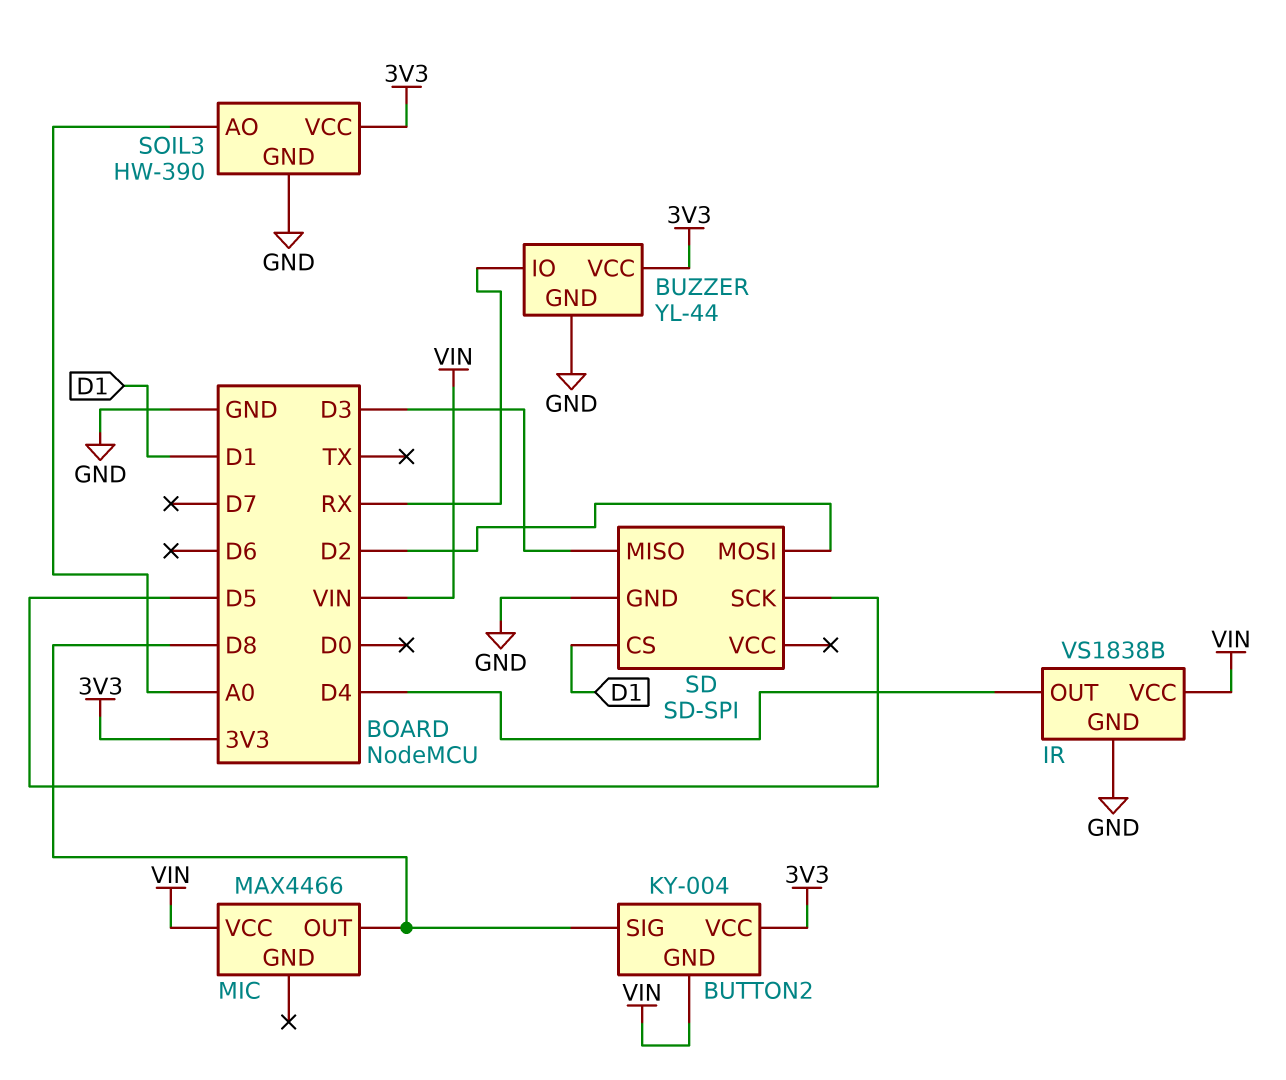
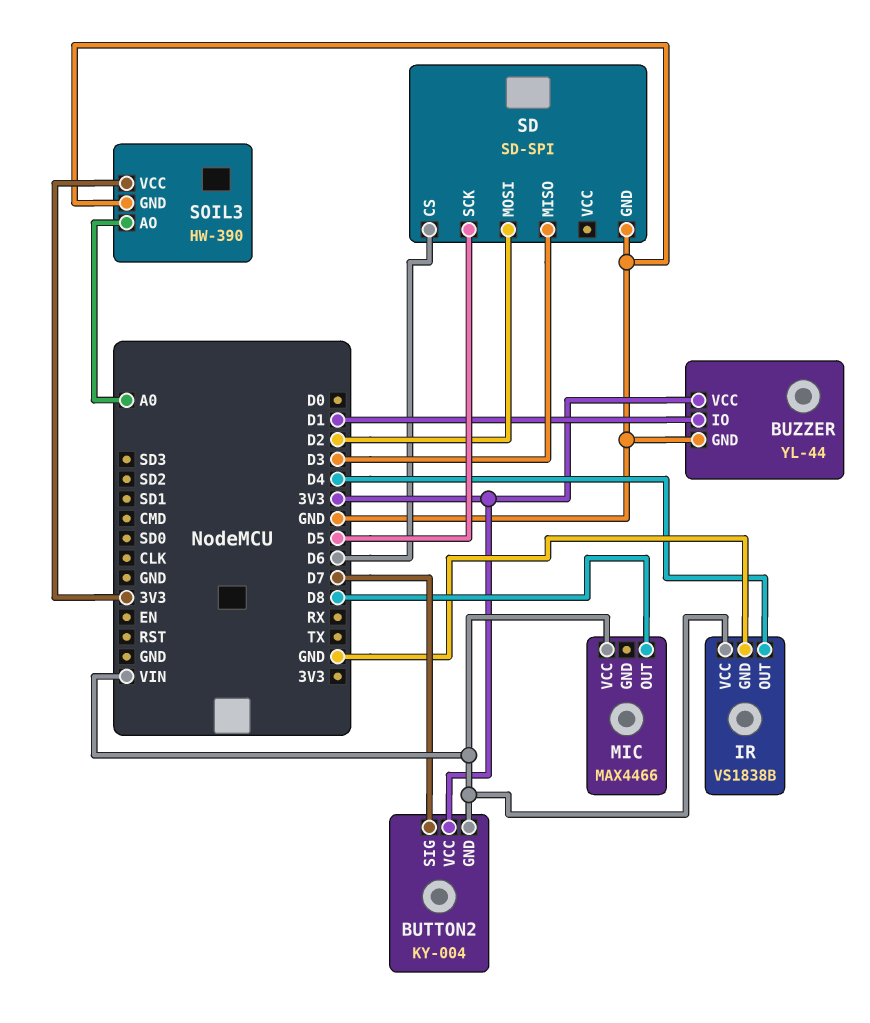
BUTTON2 pin SIG: D8 -> D7
BUZZER pin IO: RX -> D1
SD pin CS: D1 -> D6

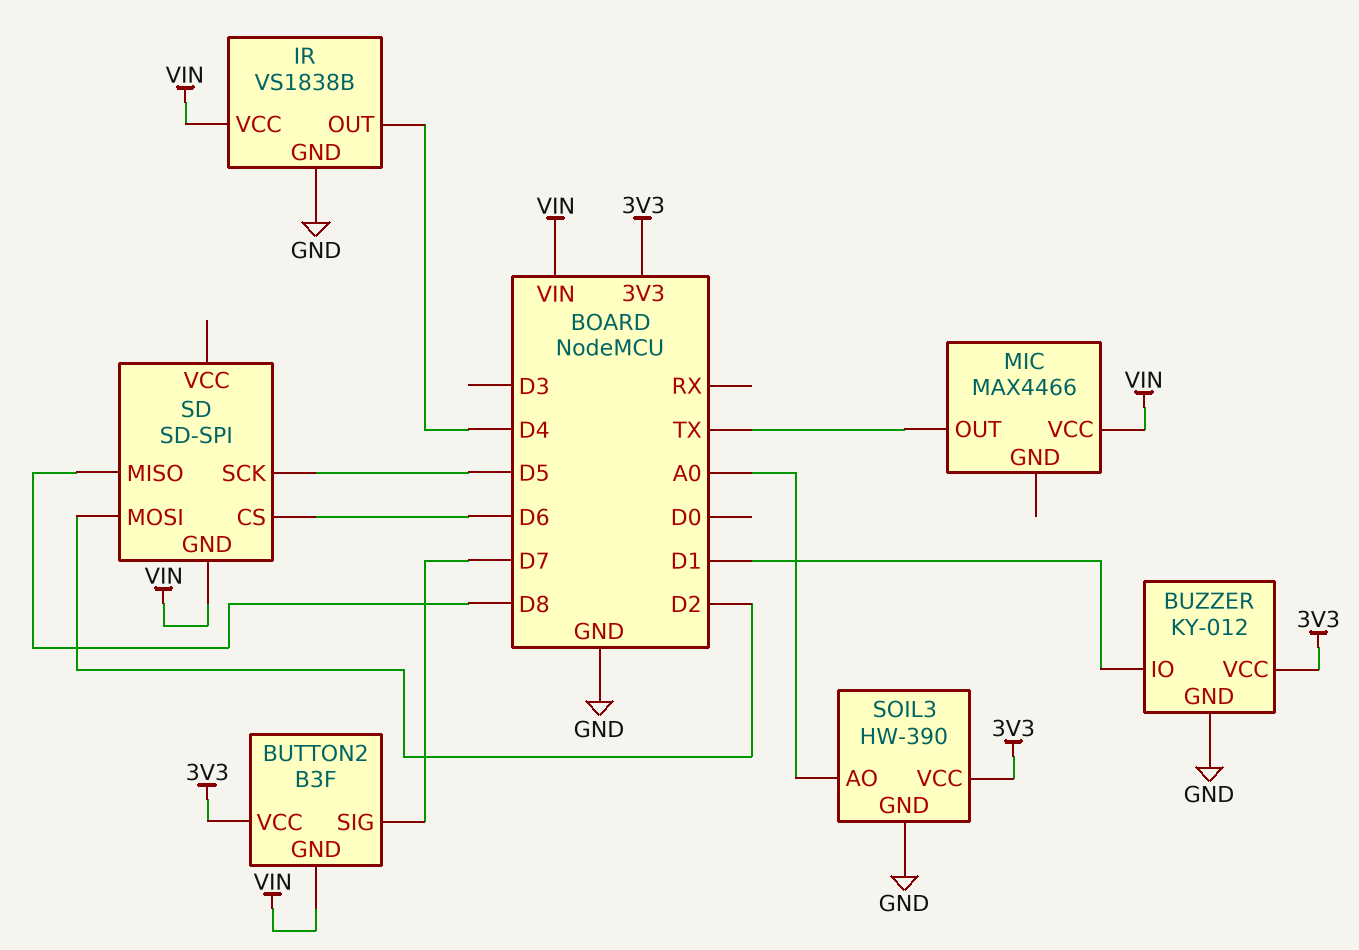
BUTTON2: KY-004 -> B3F
BUZZER: YL-44 -> KY-012
MIC pin OUT: D8 -> TX
SD pin GND: GND -> VIN
SD pin MISO: D3 -> D8

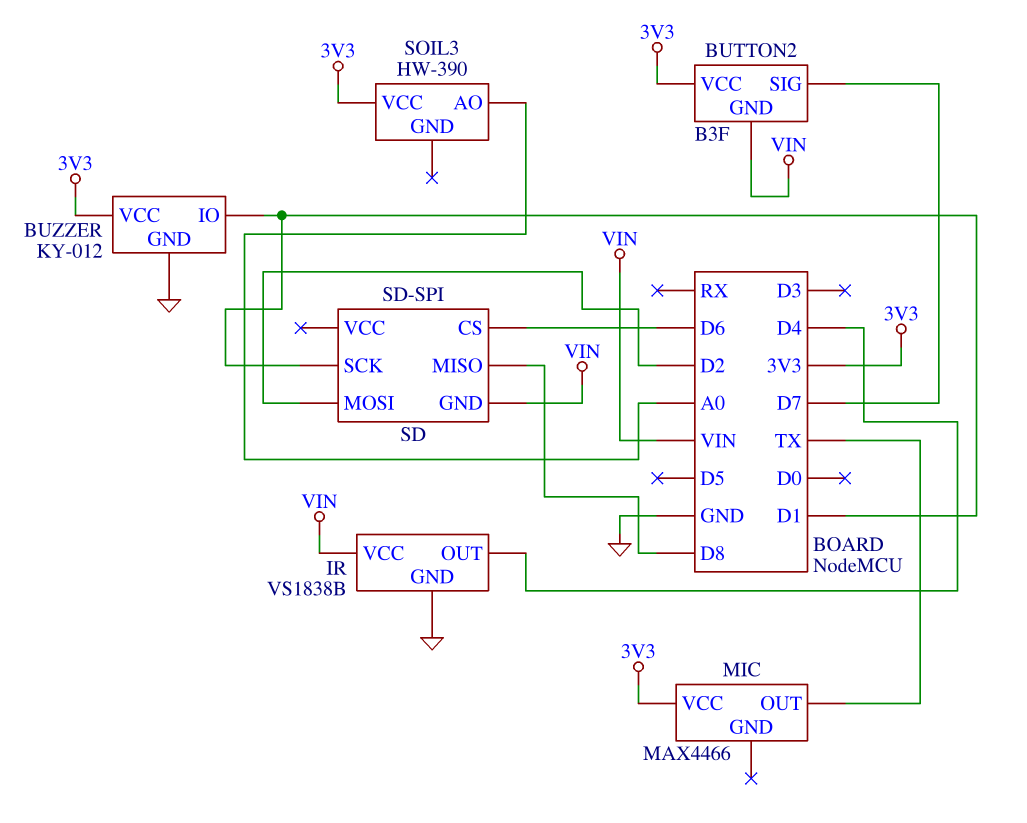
MIC pin VCC: VIN -> 3V3
SD pin SCK: D5 -> D1
SOIL3 pin GND: GND -> none

